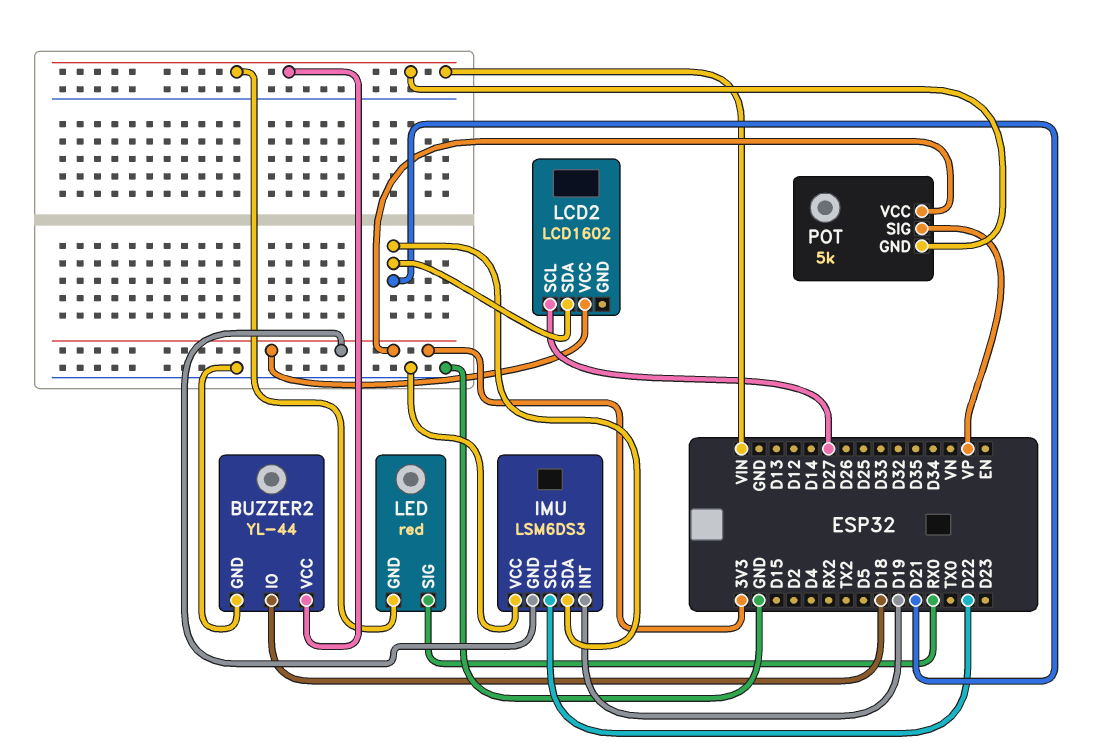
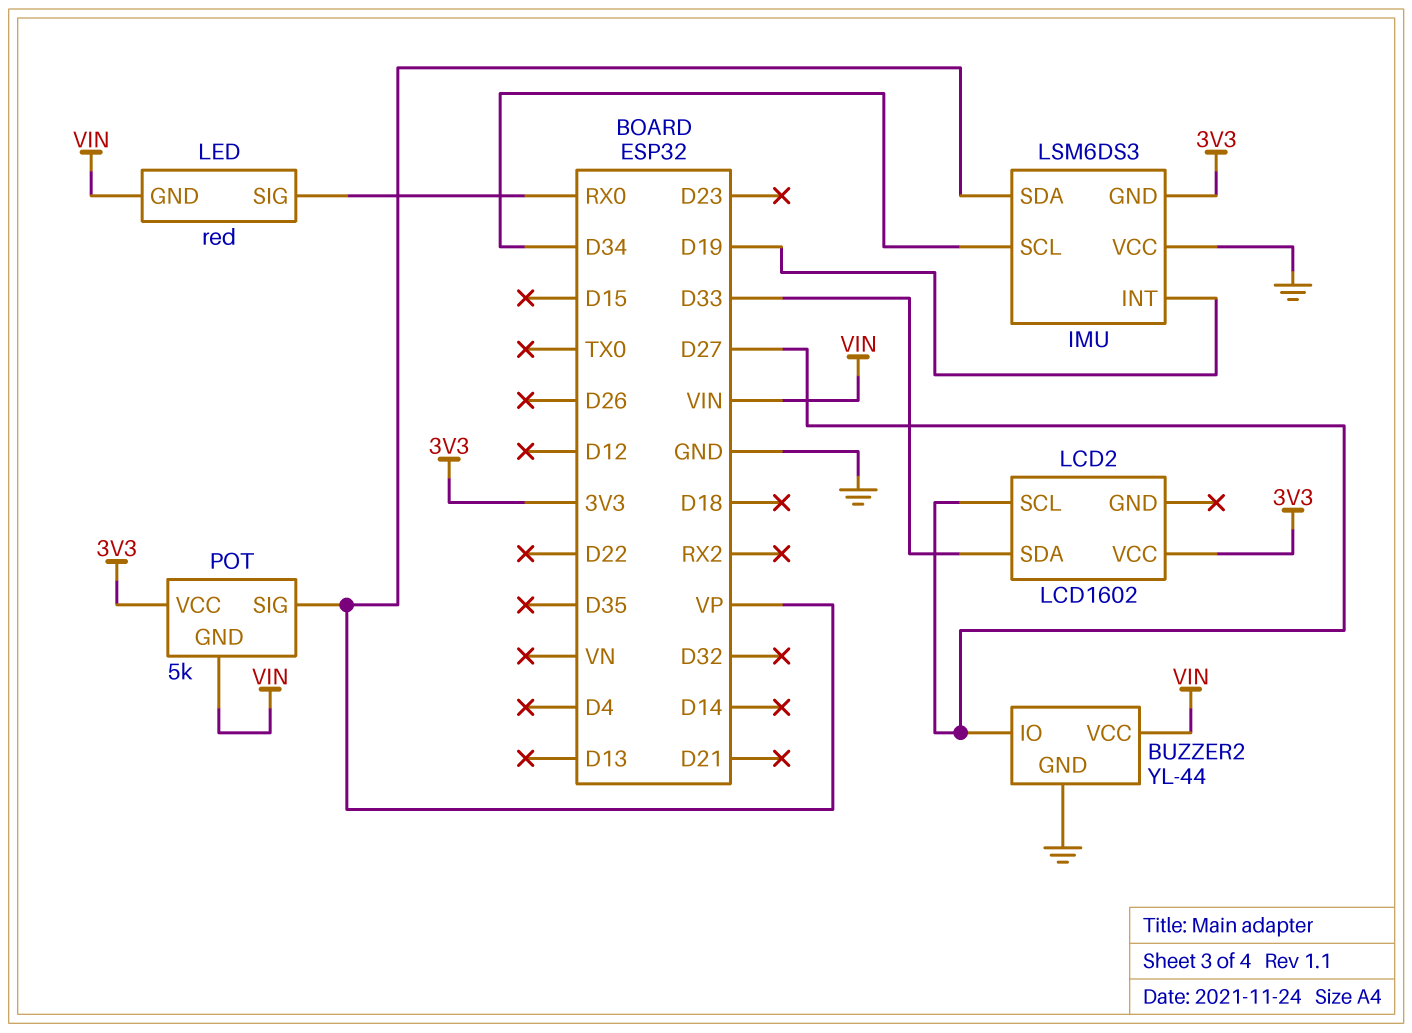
BUZZER2 pin IO: D18 -> D27
IMU pin SCL: D22 -> D34
IMU pin SDA: D21 -> VP
LCD2 pin SDA: D21 -> D33

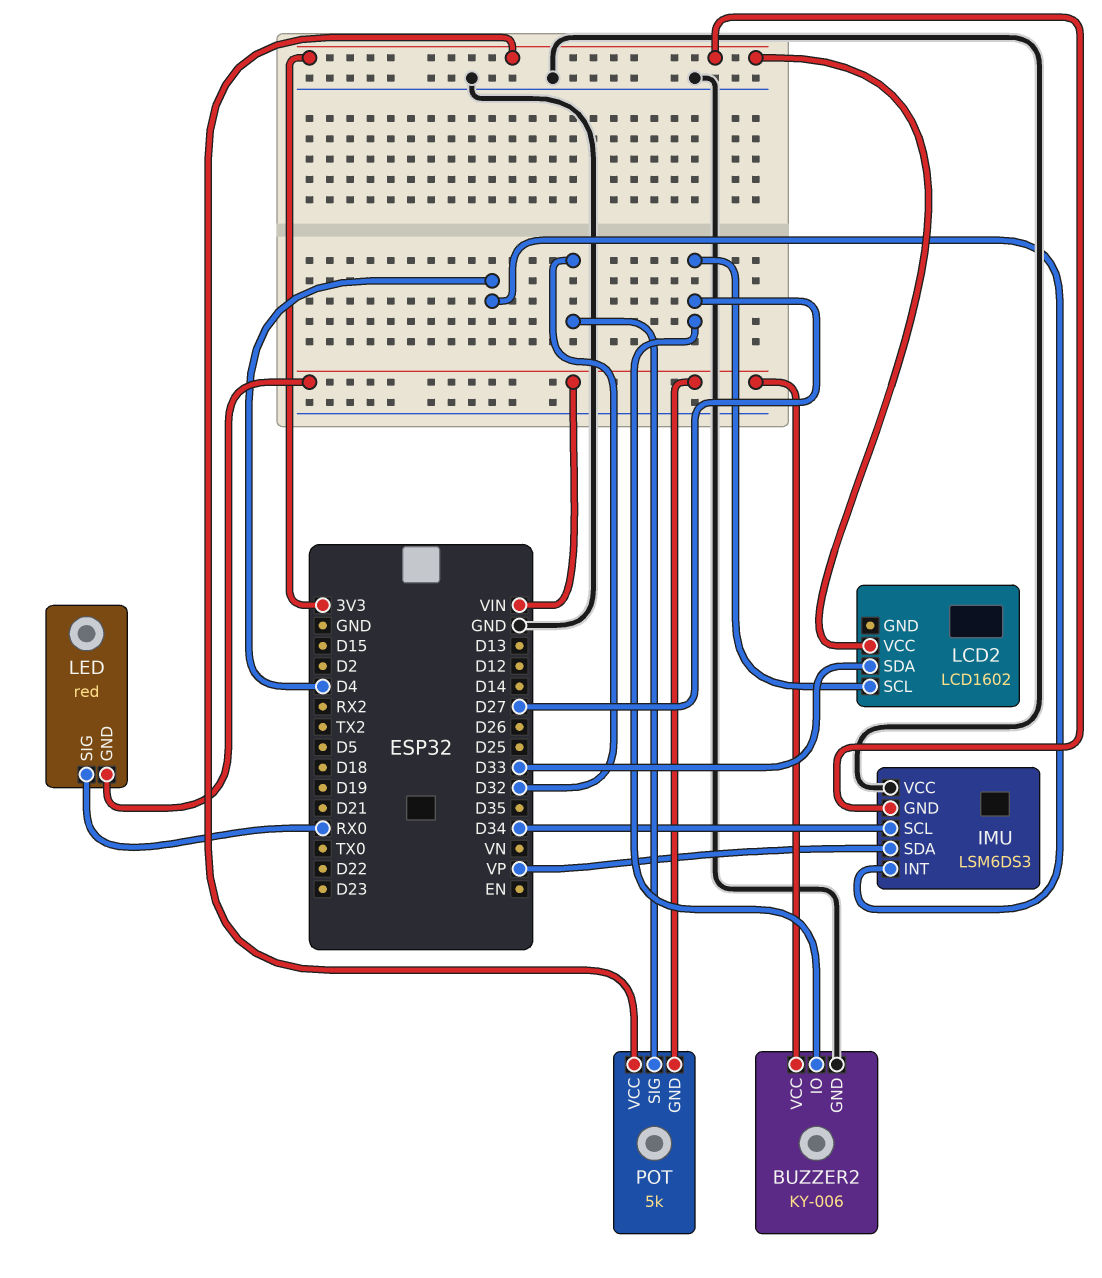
BUZZER2: YL-44 -> KY-006
IMU pin INT: D19 -> D4
POT pin SIG: VP -> D32

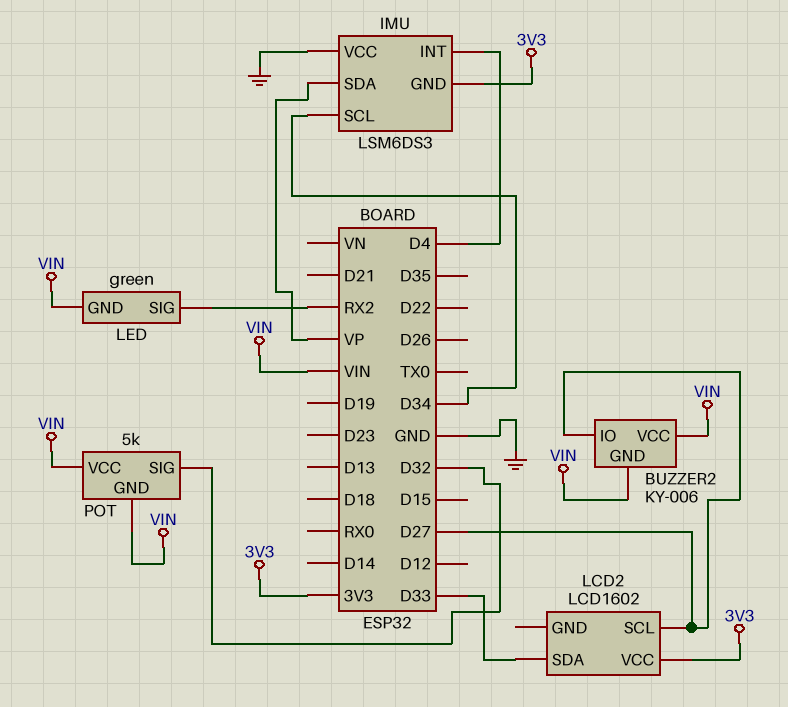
BUZZER2 pin GND: GND -> VIN
LED: red -> green
LED pin SIG: RX0 -> RX2
POT pin VCC: 3V3 -> VIN

